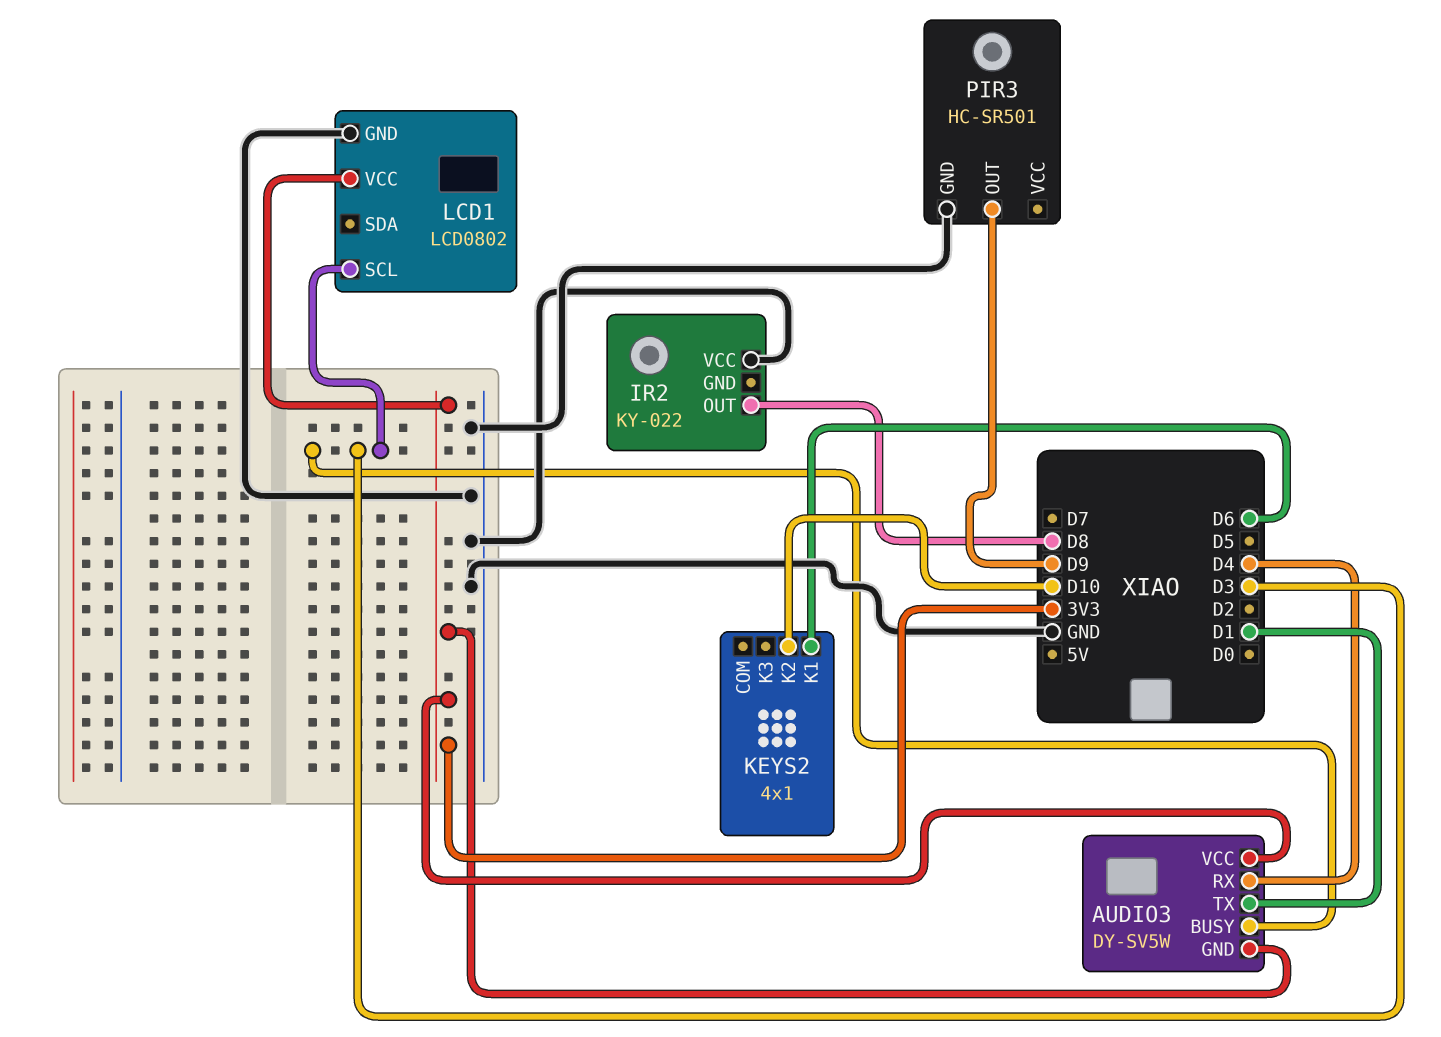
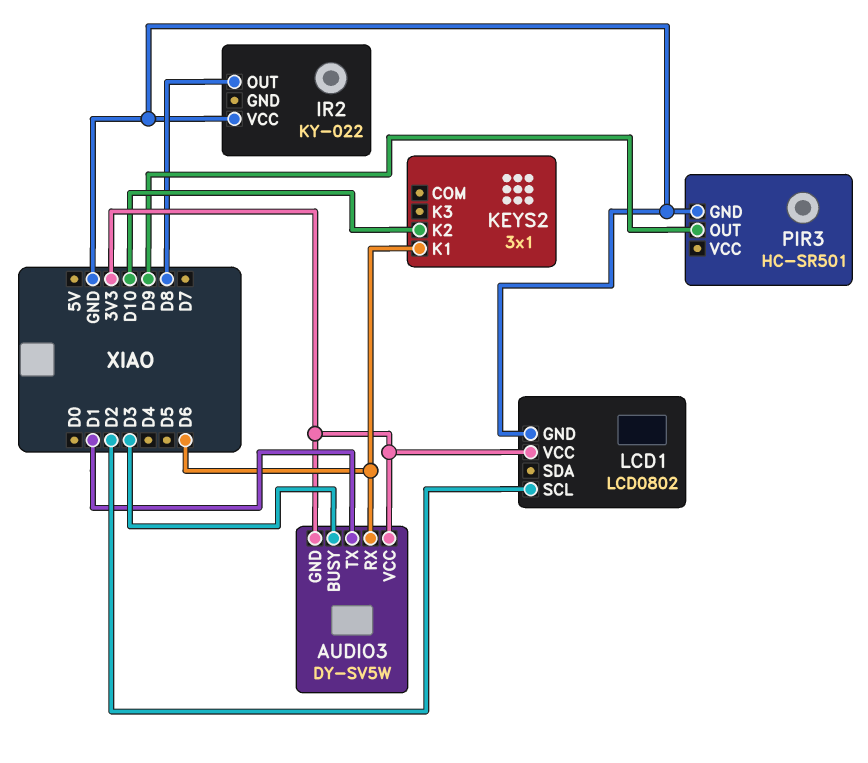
AUDIO3 pin RX: D4 -> D6
KEYS2: 4x1 -> 3x1
LCD1 pin SCL: D3 -> D2

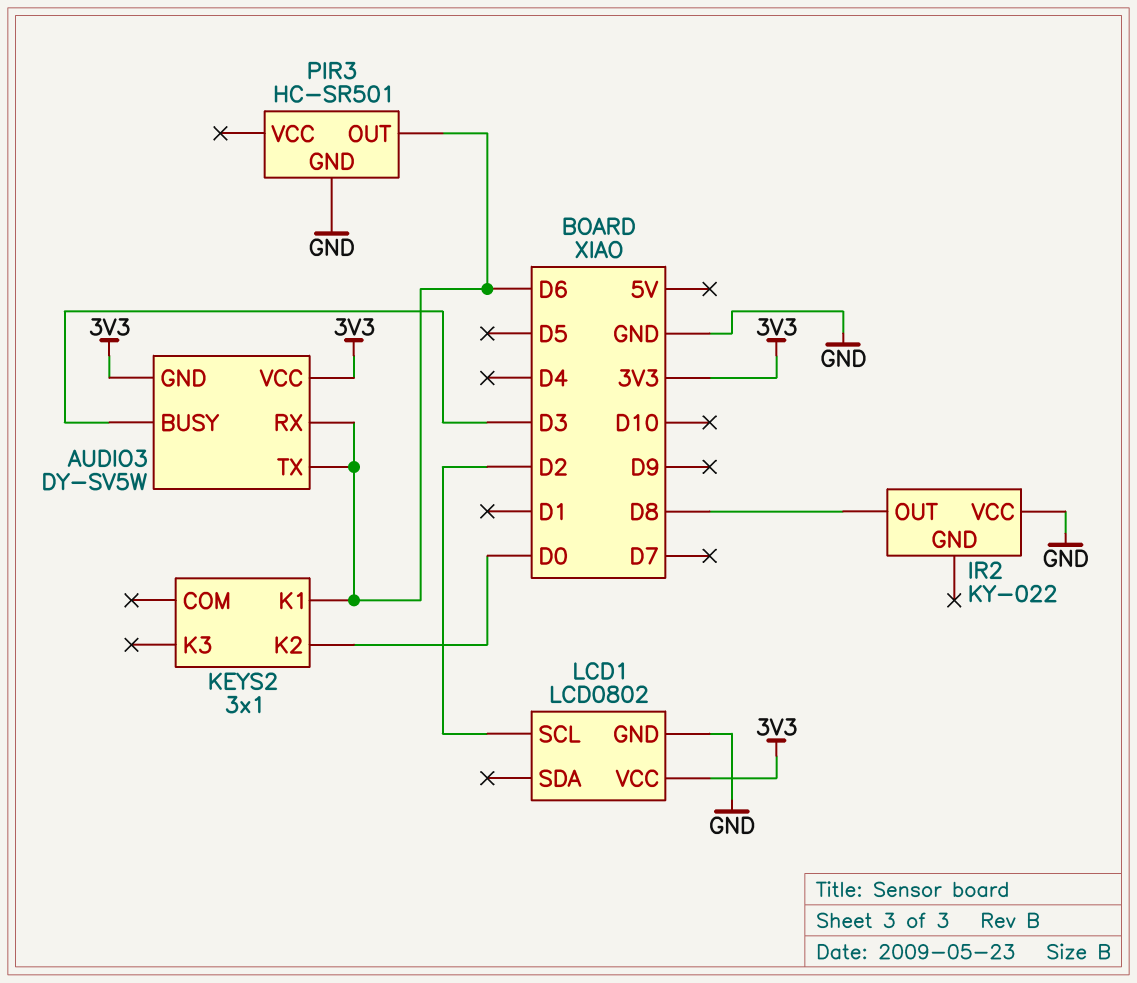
AUDIO3 pin TX: D1 -> D6
KEYS2 pin K2: D10 -> D0
PIR3 pin OUT: D9 -> D6

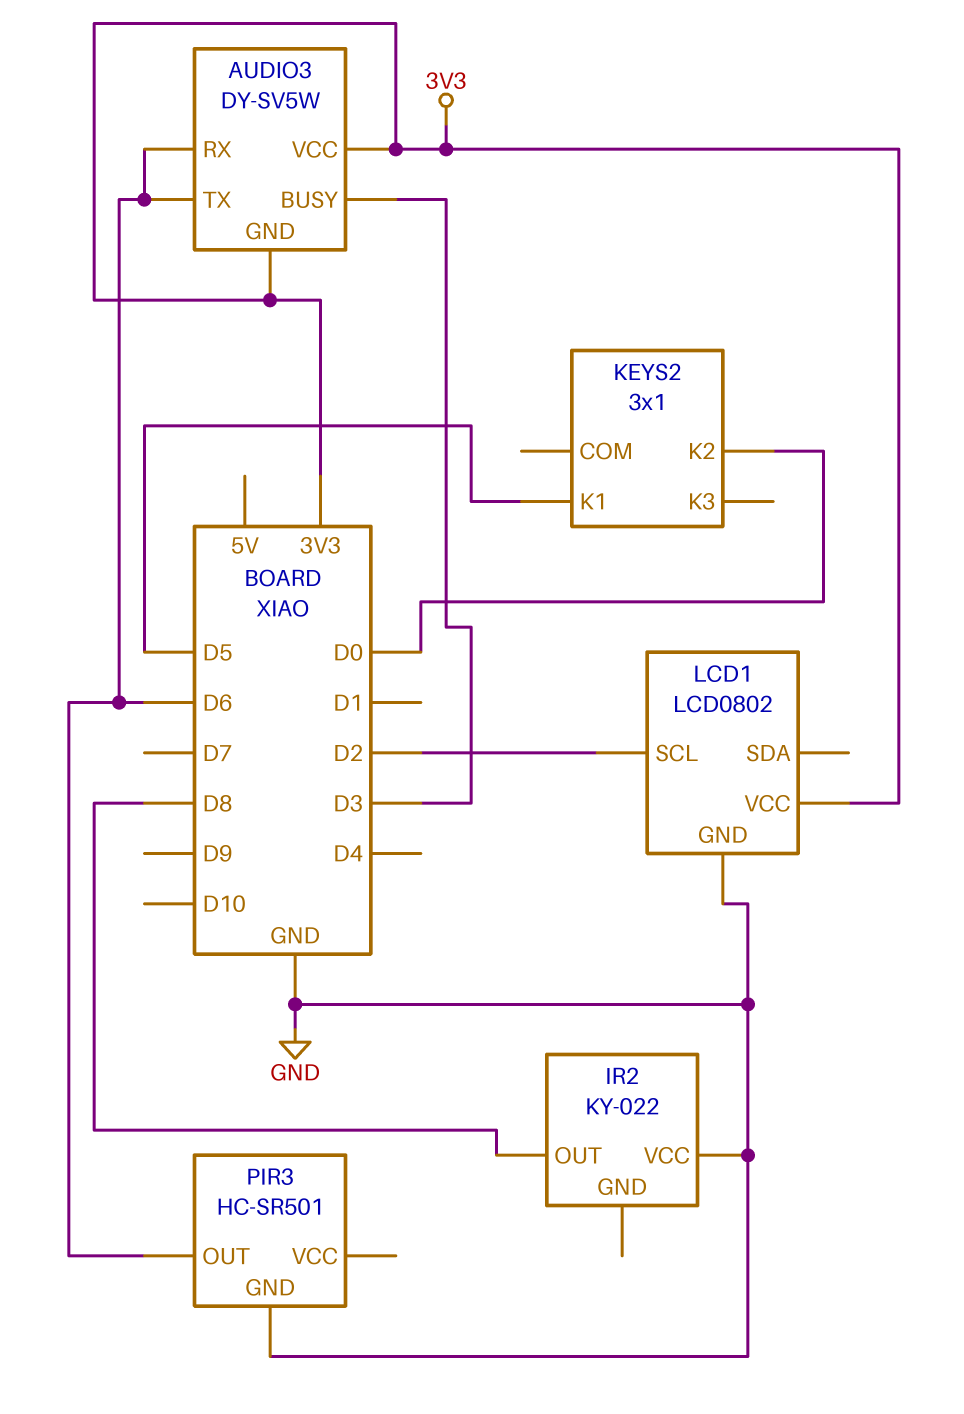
KEYS2 pin K1: D6 -> D5

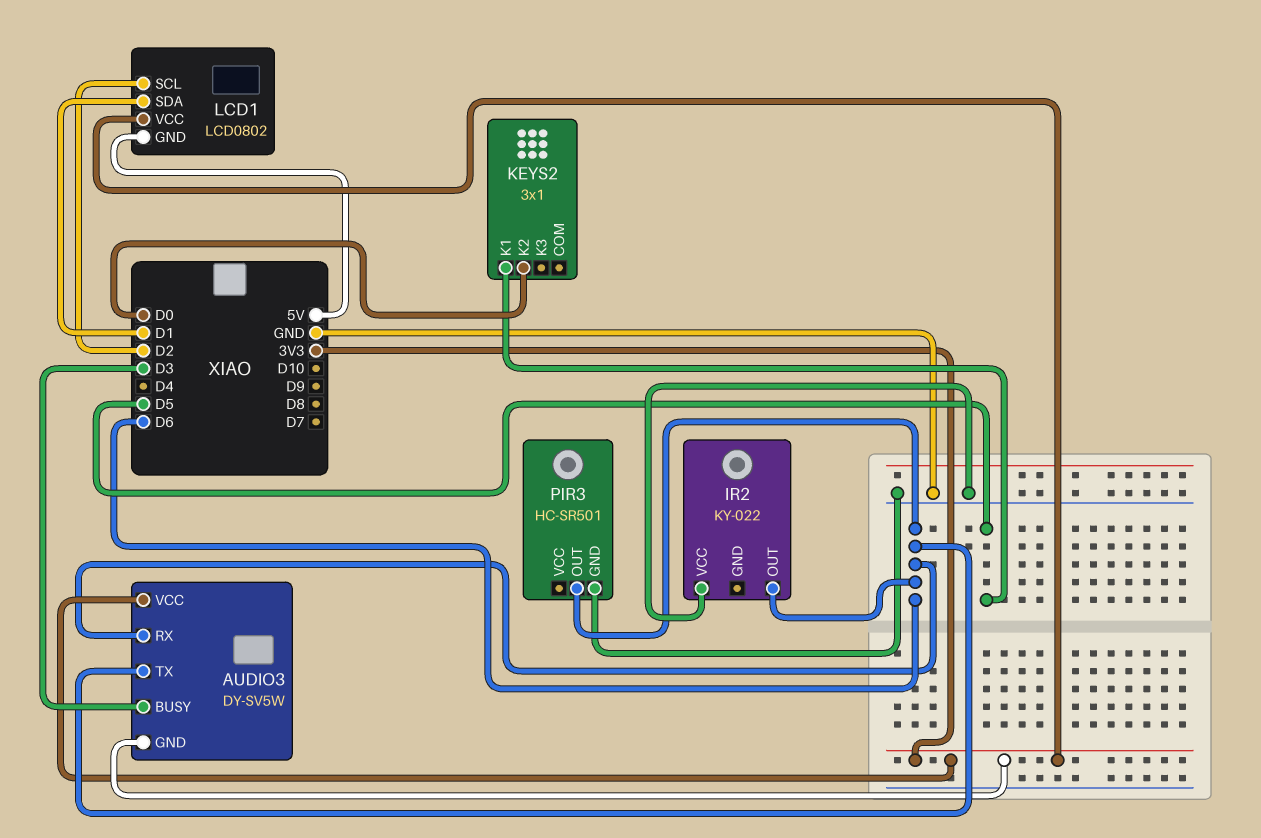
IR2 pin OUT: D8 -> D6
LCD1 pin GND: GND -> 5V
LCD1 pin SDA: none -> D1

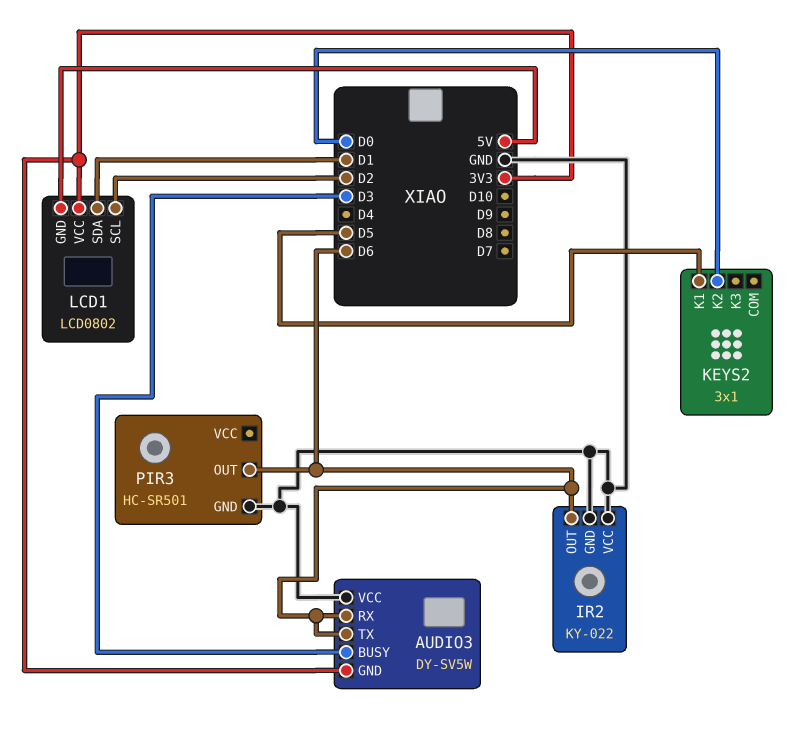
AUDIO3 pin VCC: 3V3 -> GND
IR2 pin GND: none -> GND

